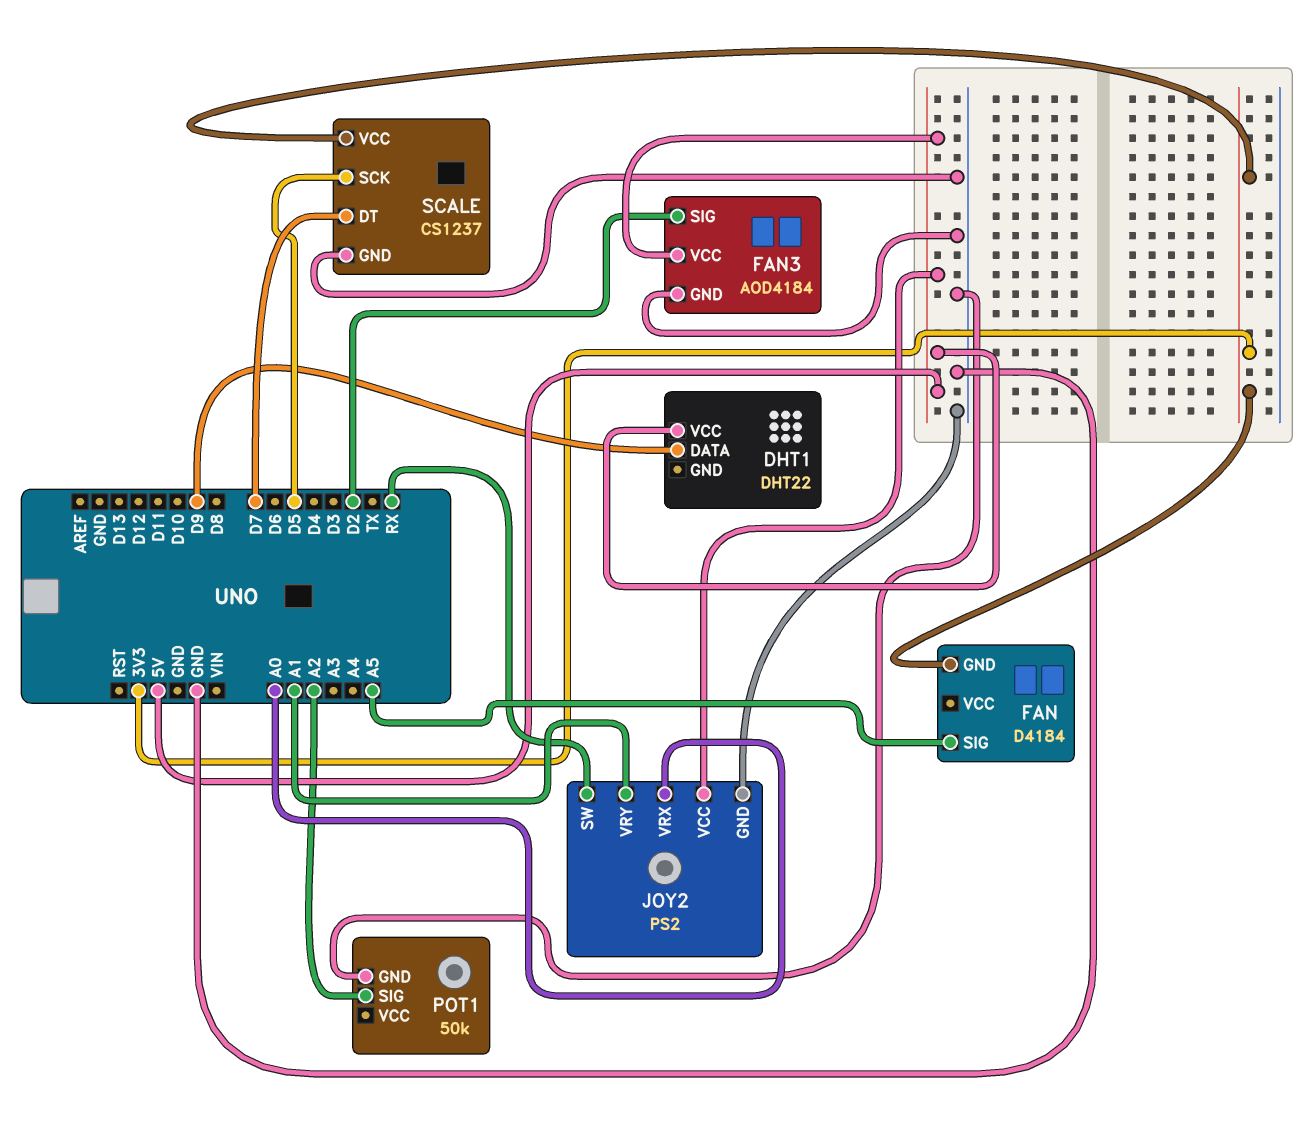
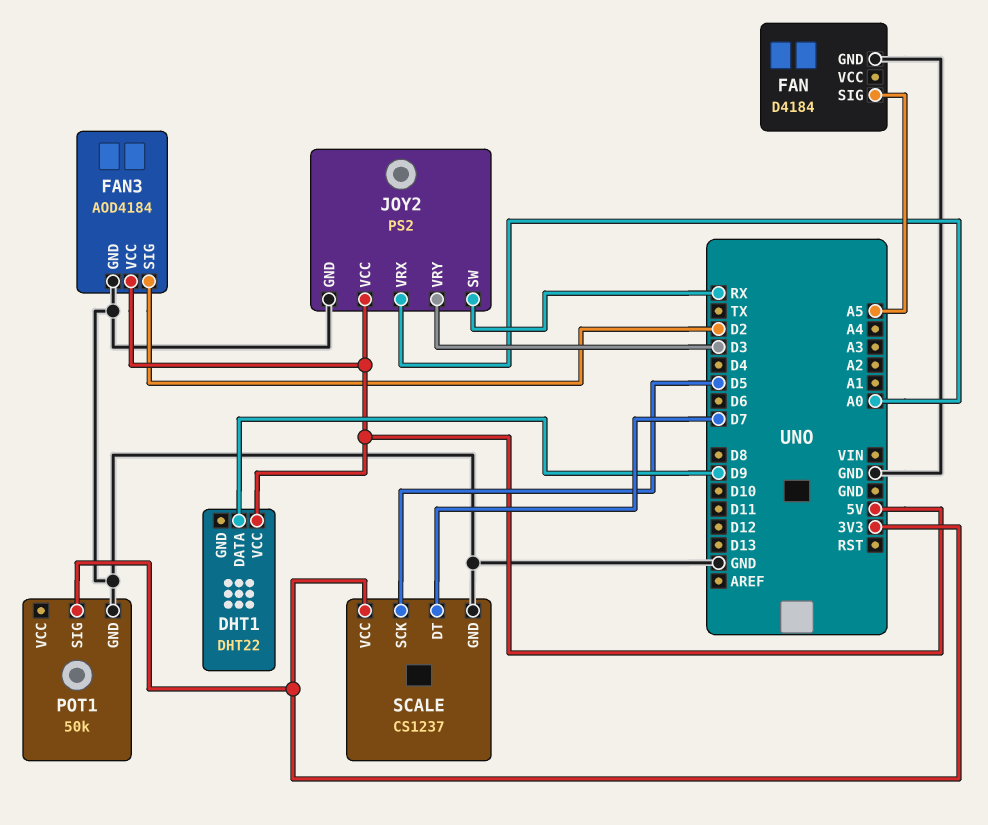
FAN pin GND: 3V3 -> GND
JOY2 pin VRY: A1 -> D3
POT1 pin SIG: A2 -> 3V3

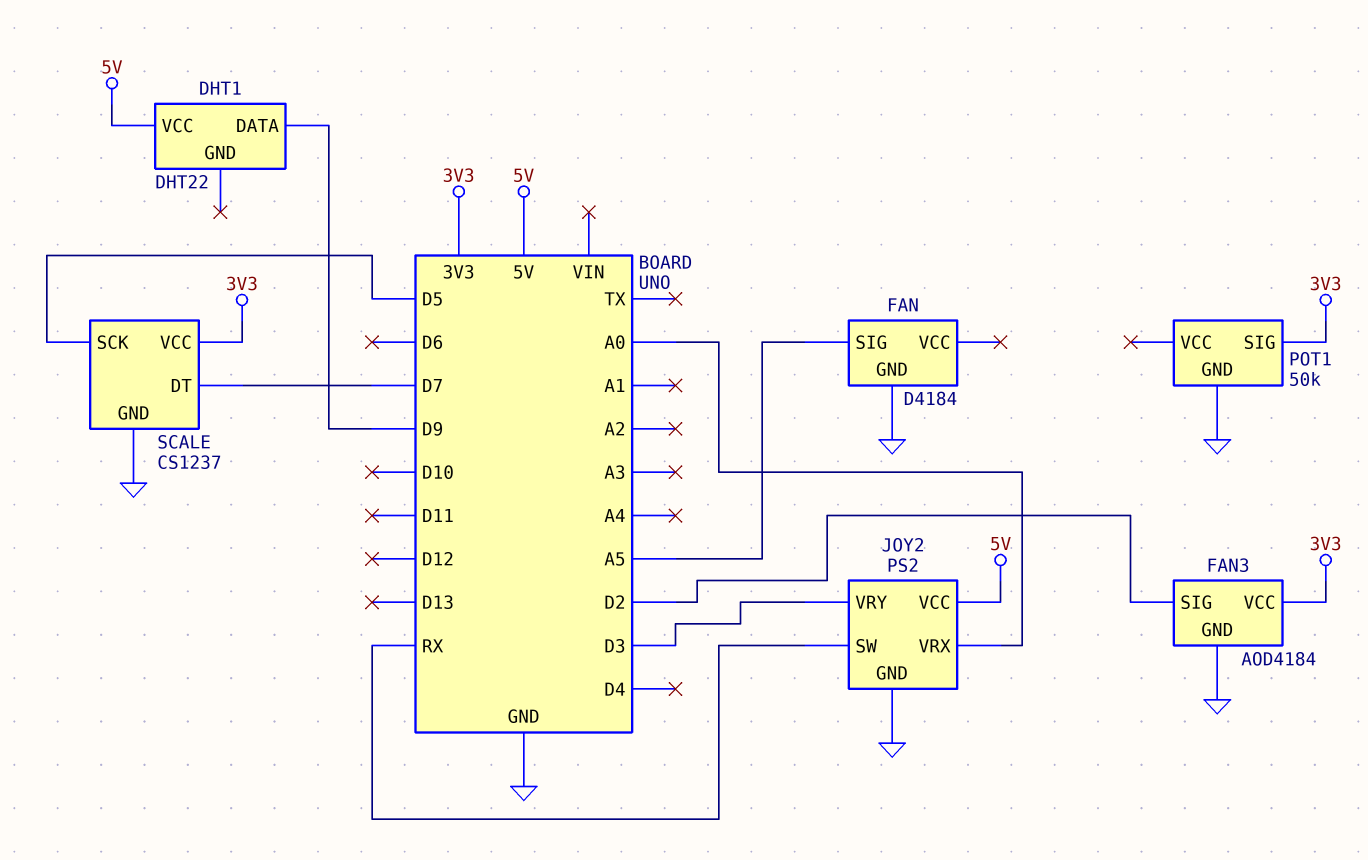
FAN3 pin VCC: 5V -> 3V3

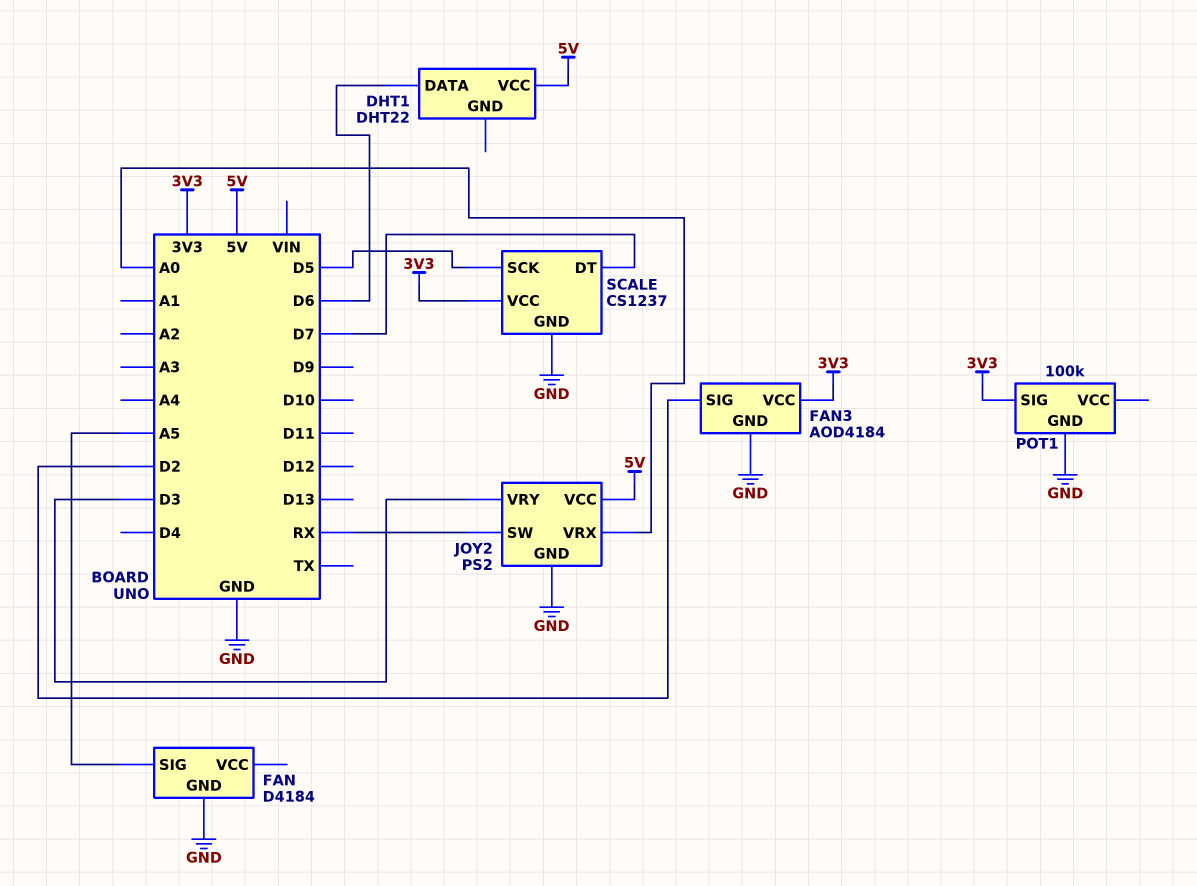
DHT1 pin DATA: D9 -> D6
POT1: 50k -> 100k

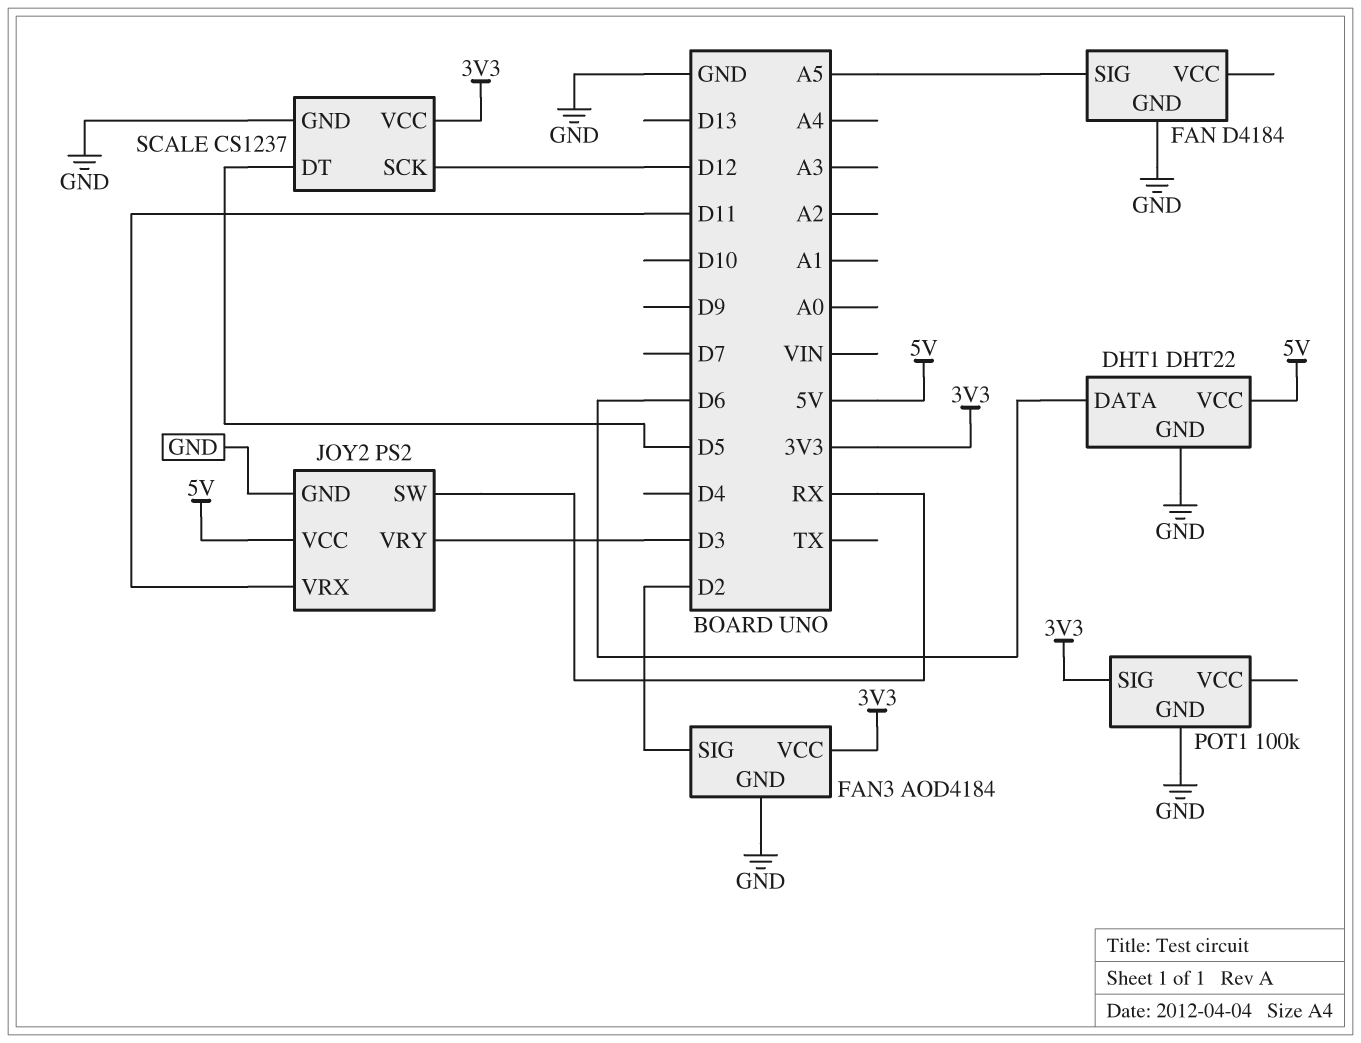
DHT1 pin GND: none -> GND
JOY2 pin VRX: A0 -> D11
SCALE pin DT: D7 -> D5
SCALE pin SCK: D5 -> D12

